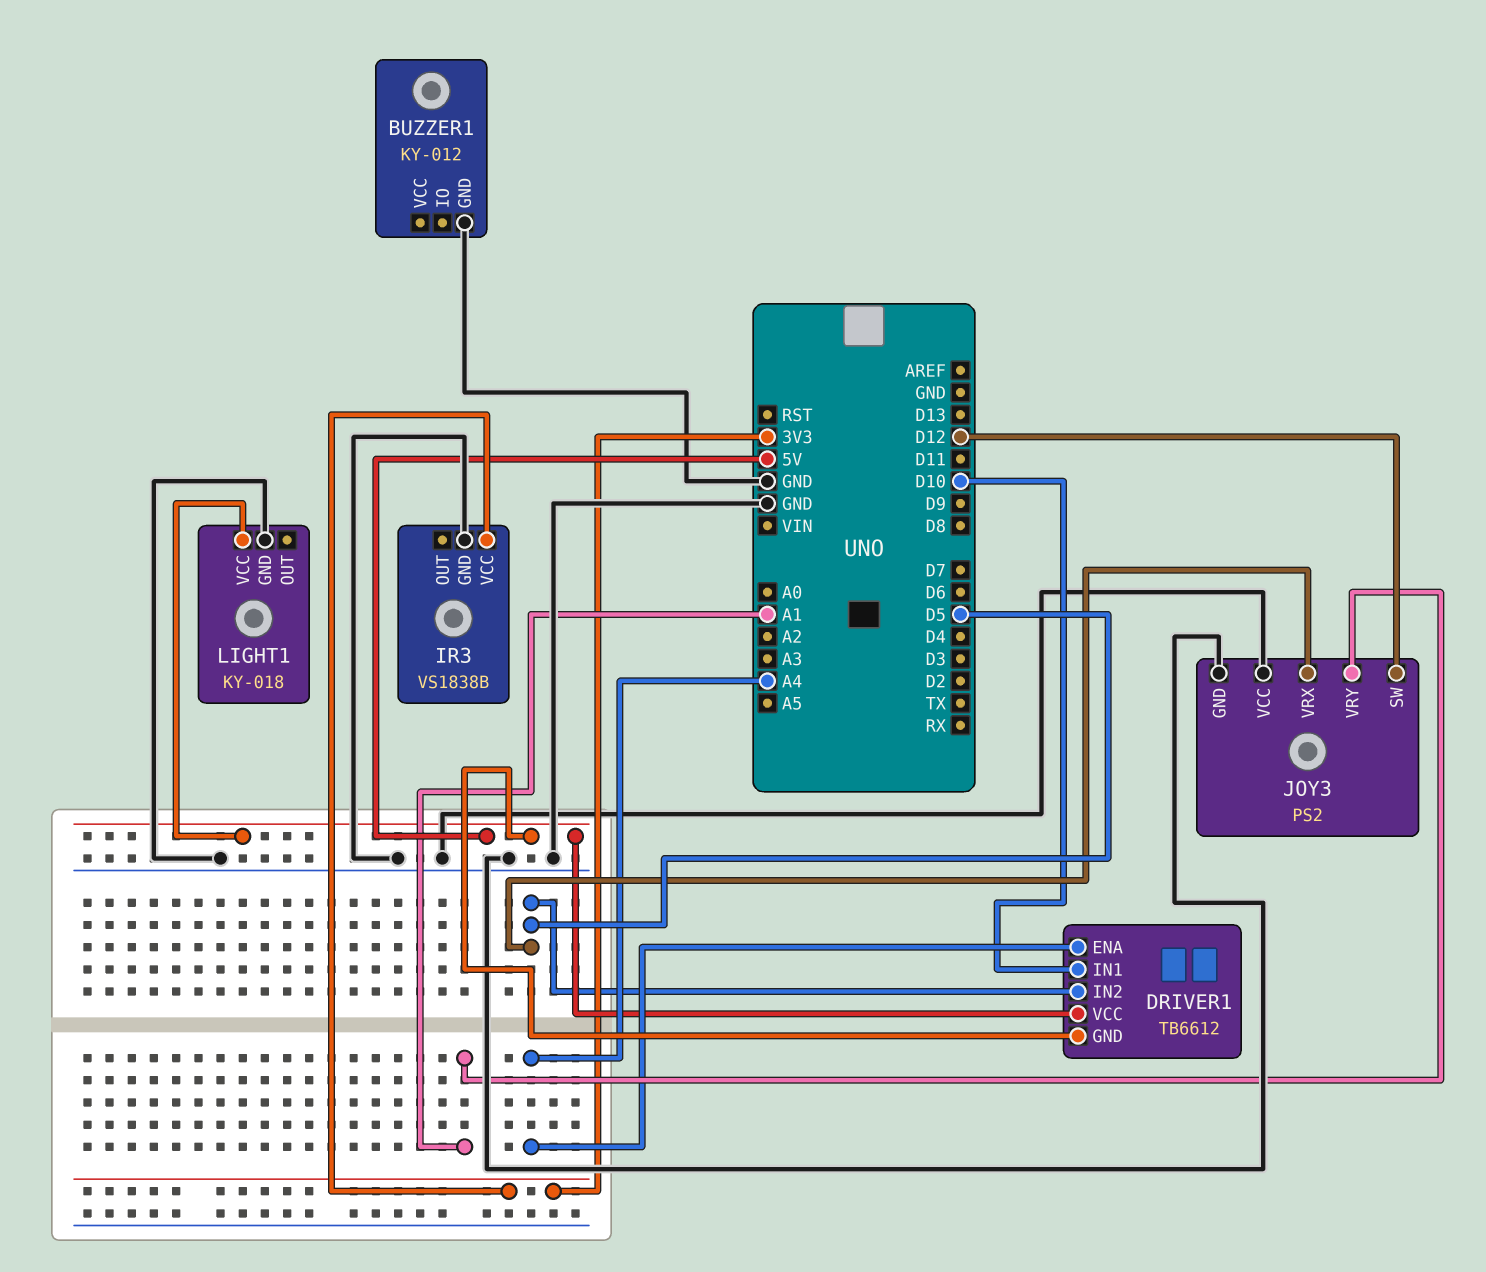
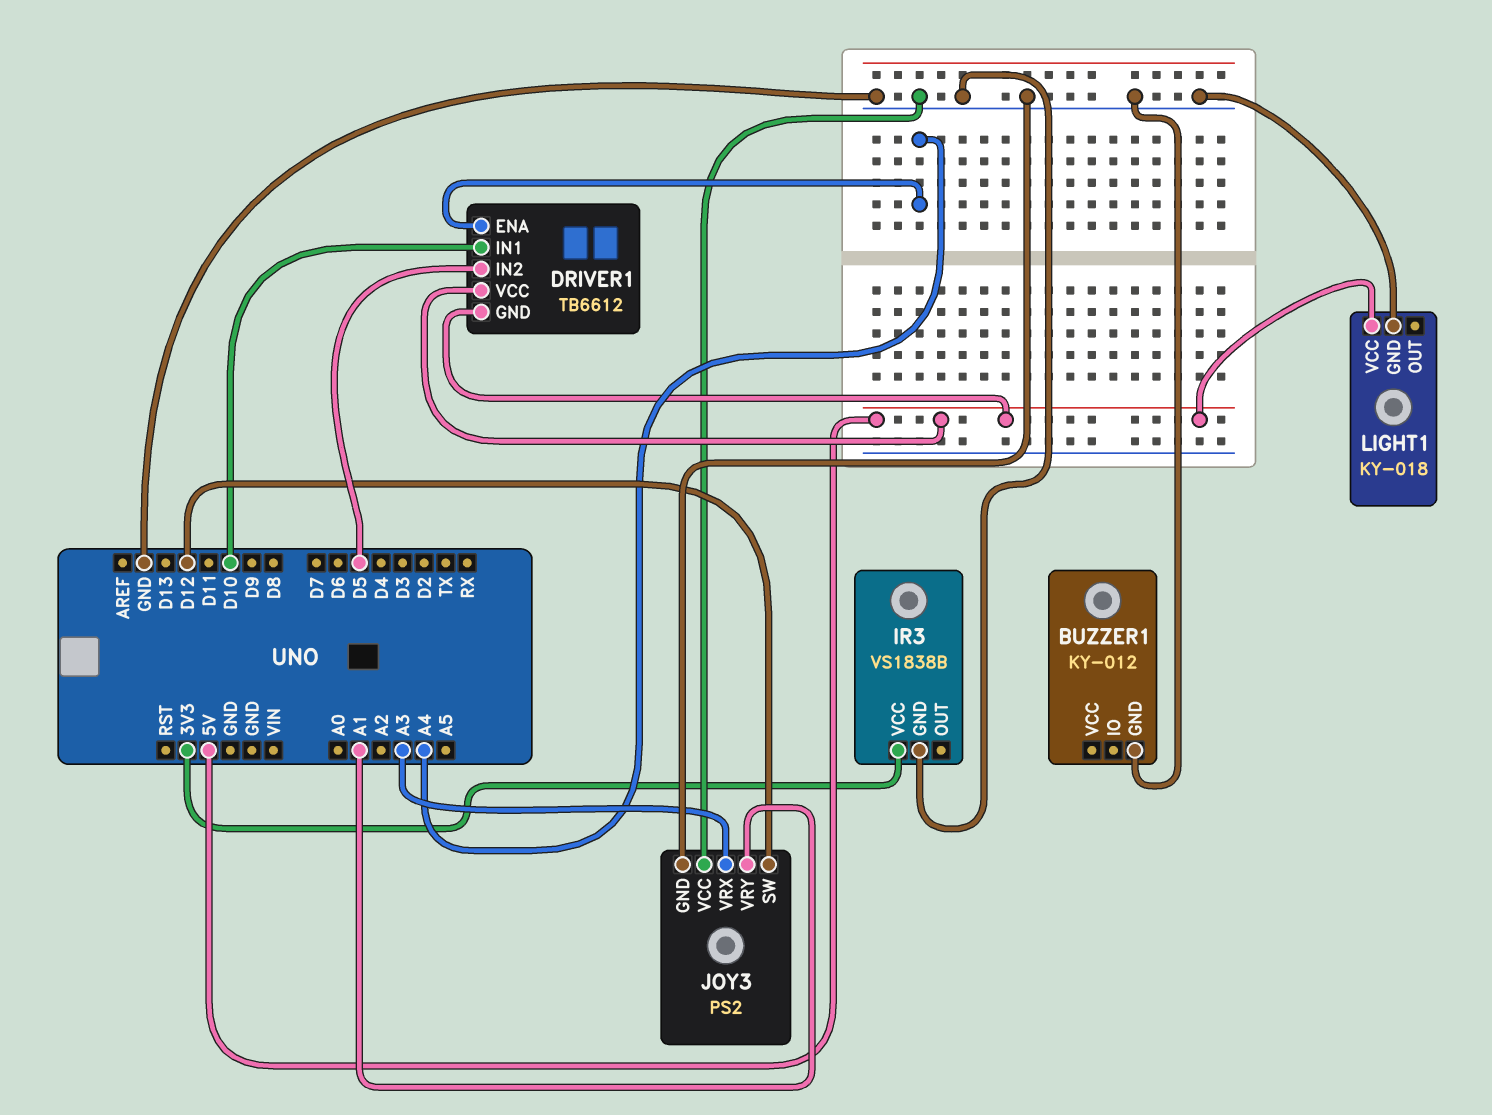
JOY3 pin VRX: D5 -> A3

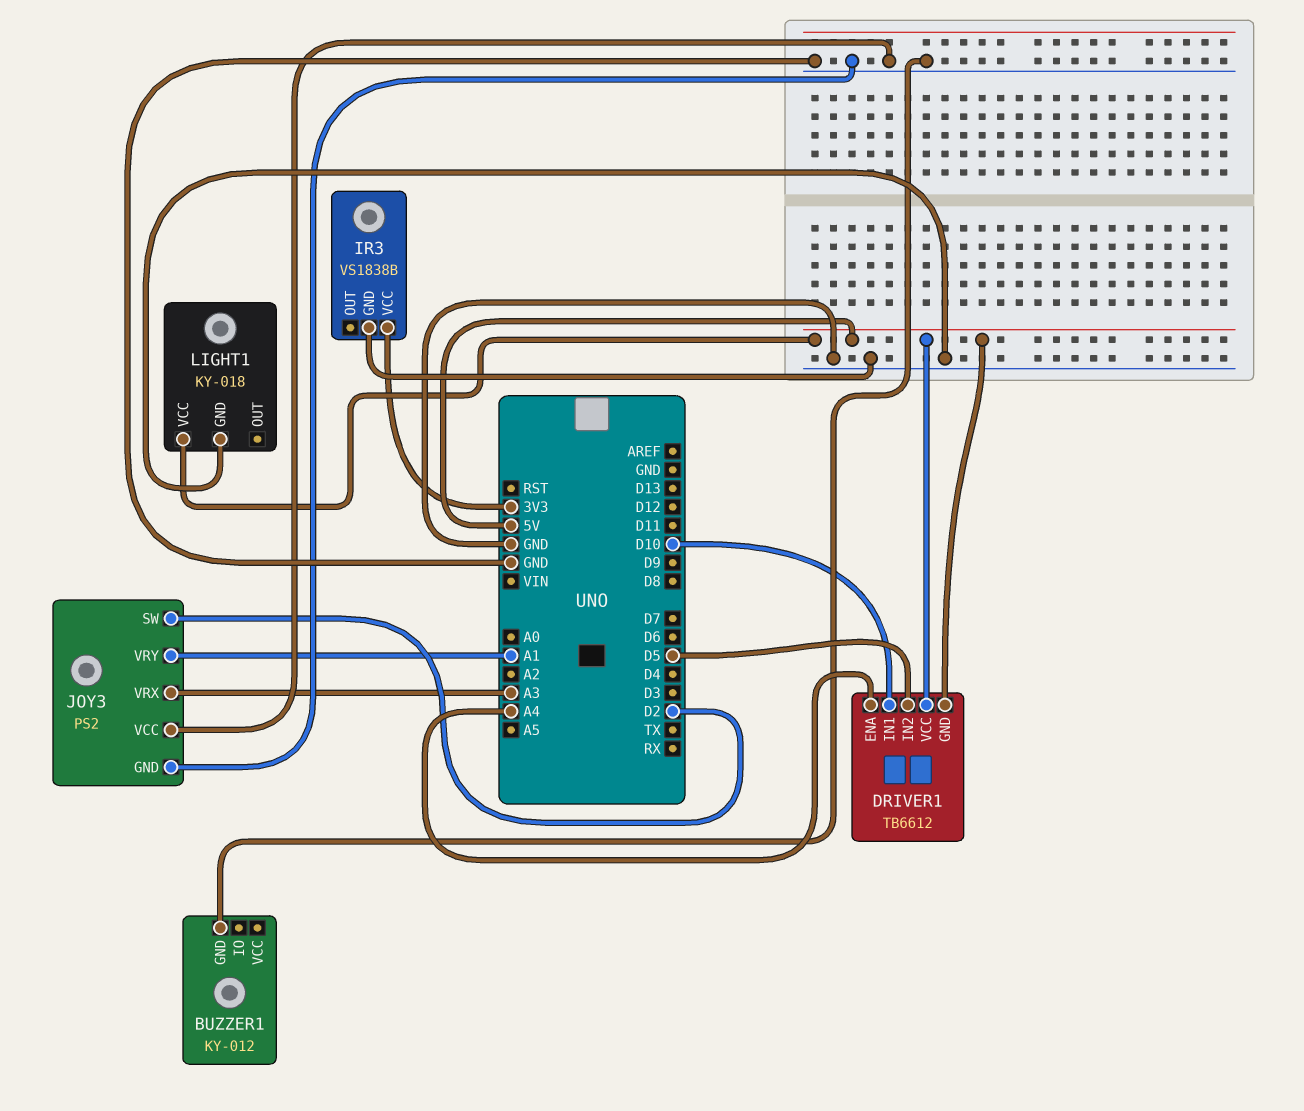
JOY3 pin SW: D12 -> D2

